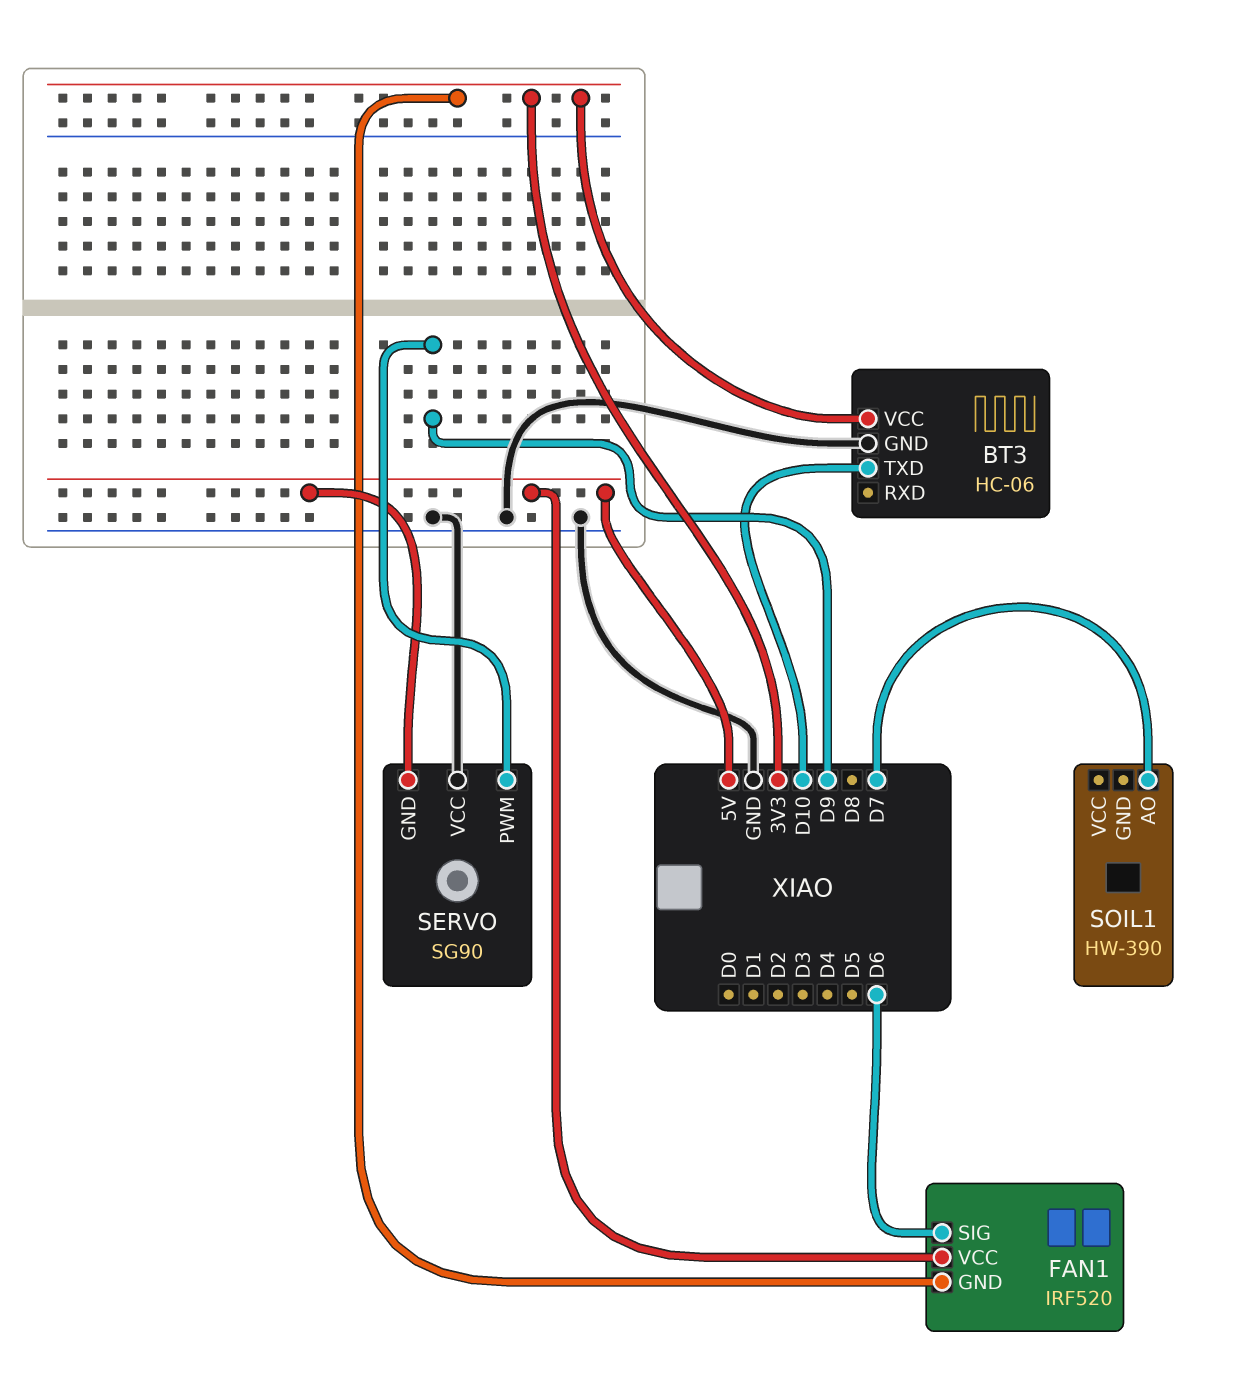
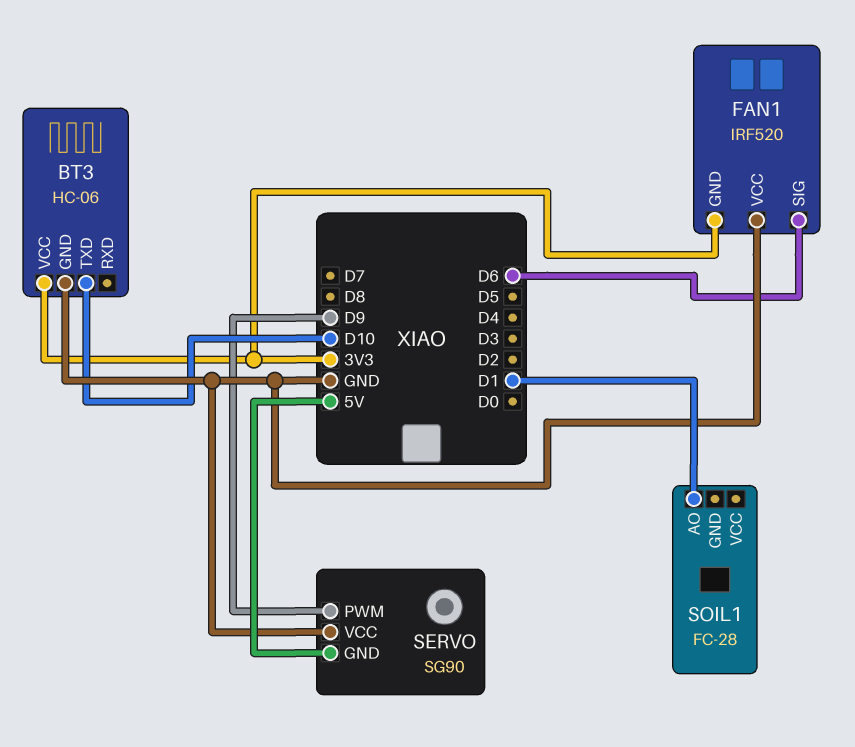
FAN1 pin VCC: 5V -> GND
SOIL1: HW-390 -> FC-28
SOIL1 pin AO: D7 -> D1

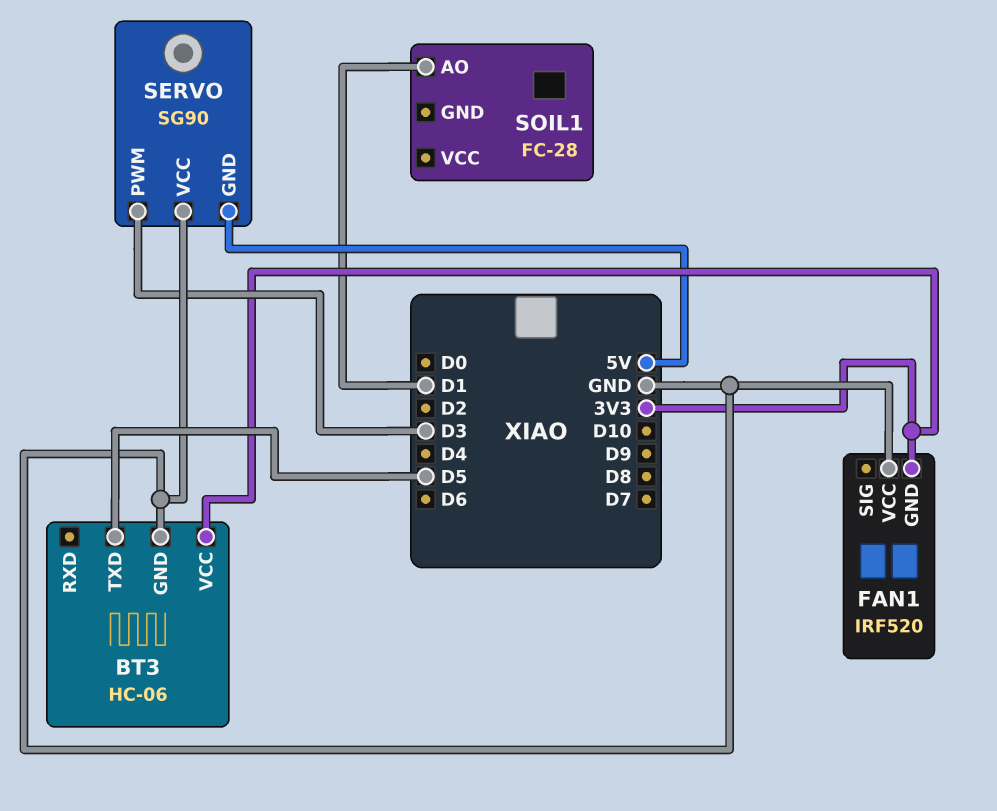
BT3 pin TXD: D10 -> D5
FAN1 pin SIG: D6 -> none
SERVO pin PWM: D9 -> D3

